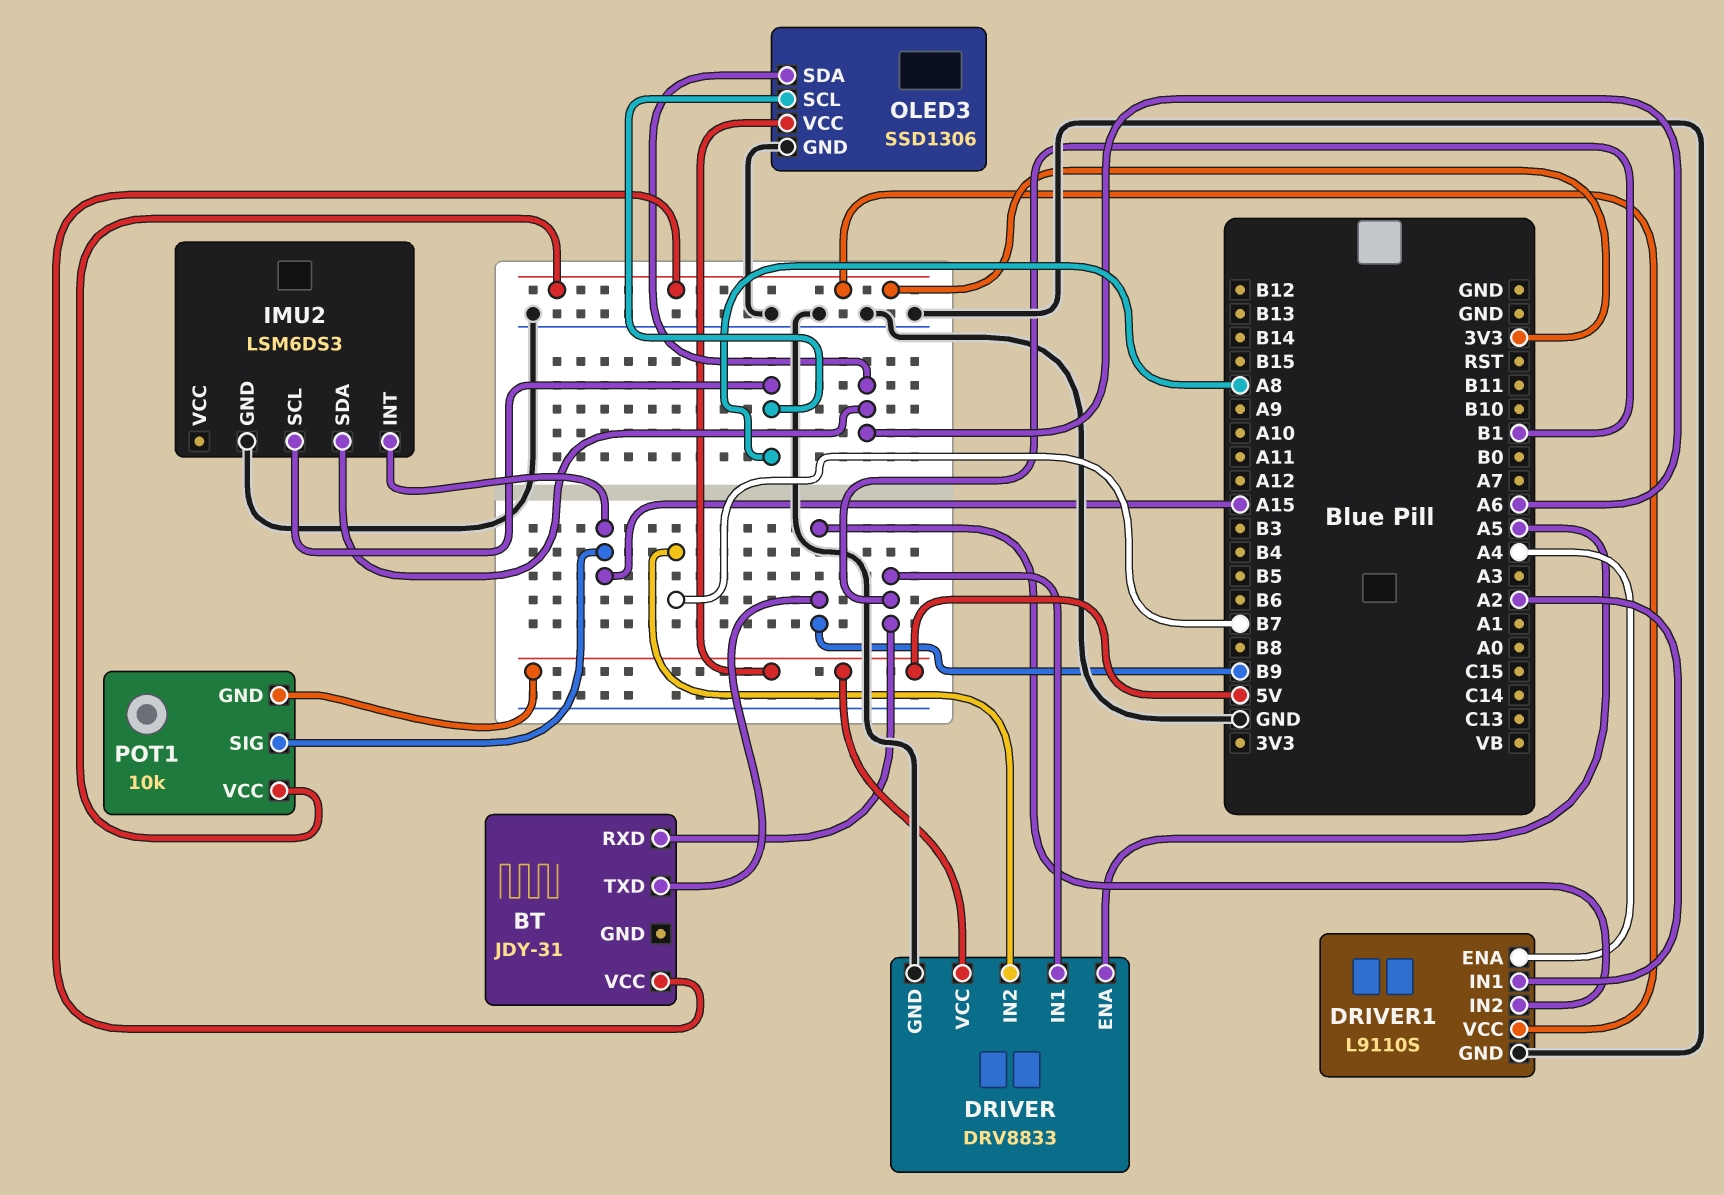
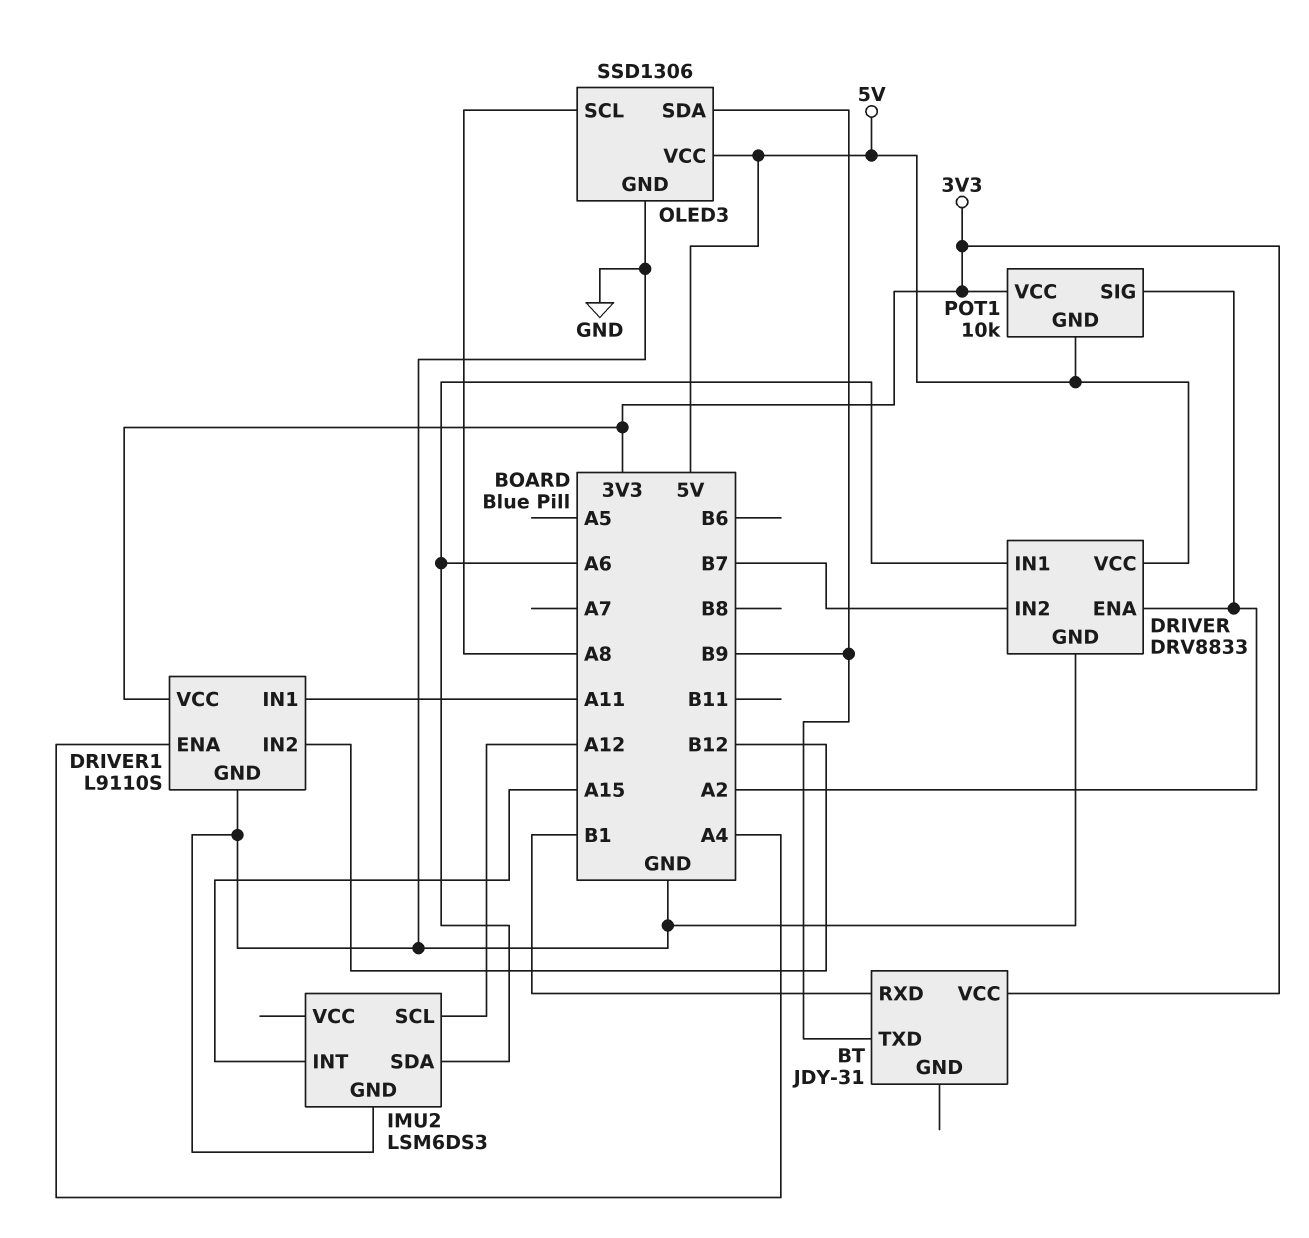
DRIVER pin ENA: A5 -> A2
DRIVER pin IN1: B1 -> A6
DRIVER1 pin IN1: A2 -> A11
DRIVER1 pin IN2: B9 -> B12
IMU2 pin SCL: A8 -> A12
OLED3 pin SDA: A6 -> B9
POT1 pin SIG: A15 -> A2

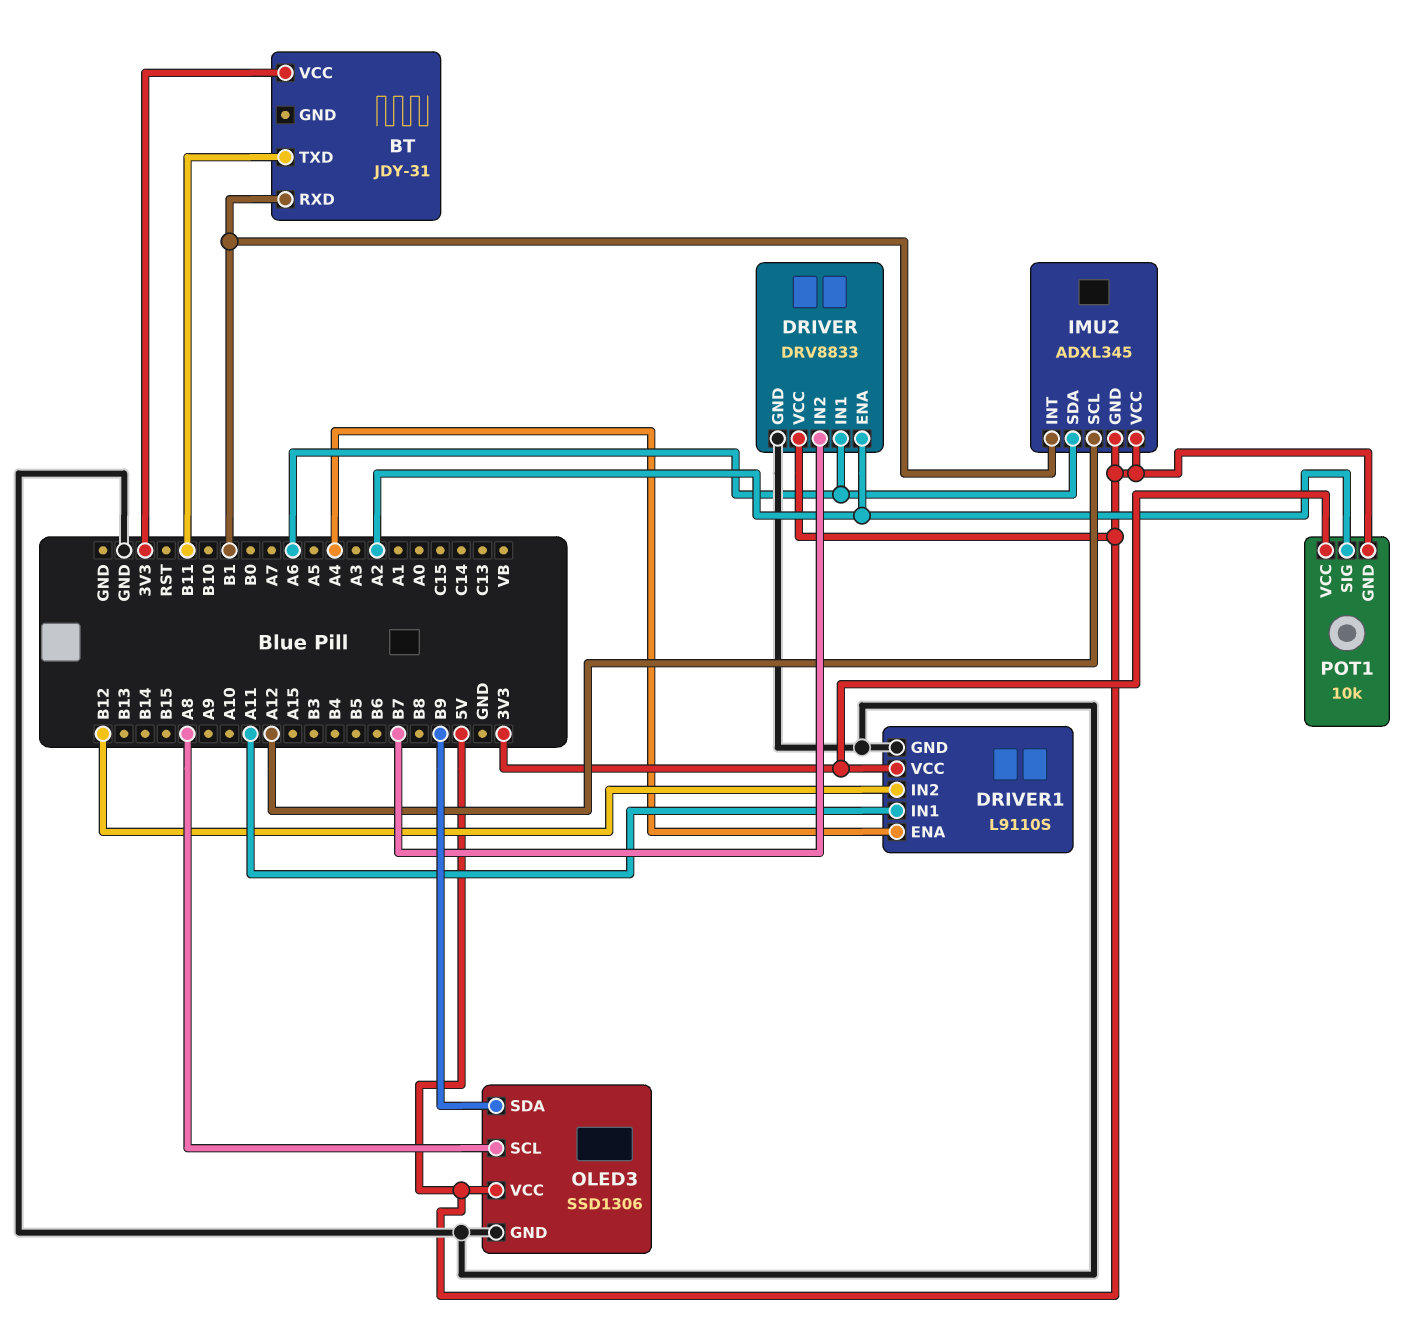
BT pin TXD: B9 -> B11
IMU2: LSM6DS3 -> ADXL345
IMU2 pin GND: GND -> 5V
IMU2 pin INT: A15 -> B1
IMU2 pin VCC: none -> 5V

